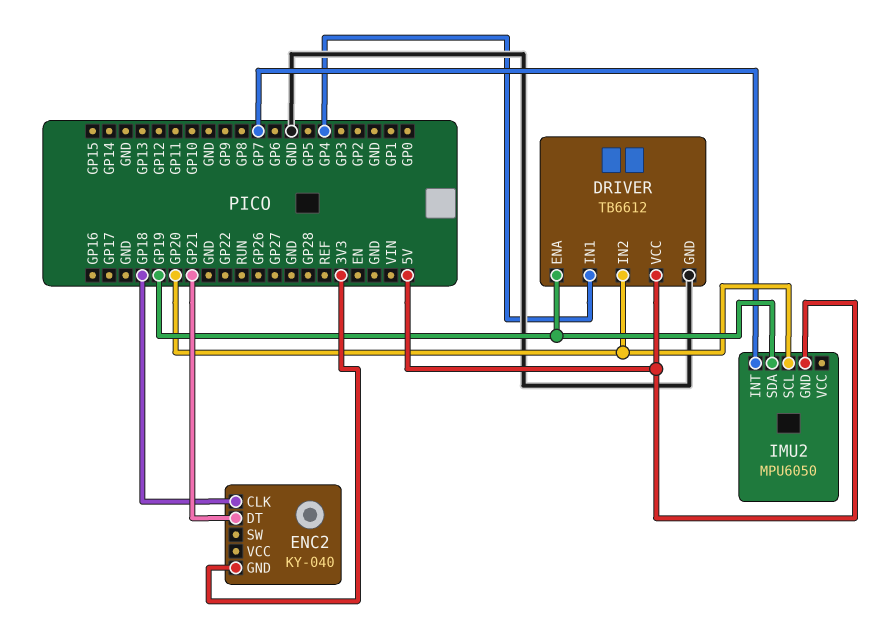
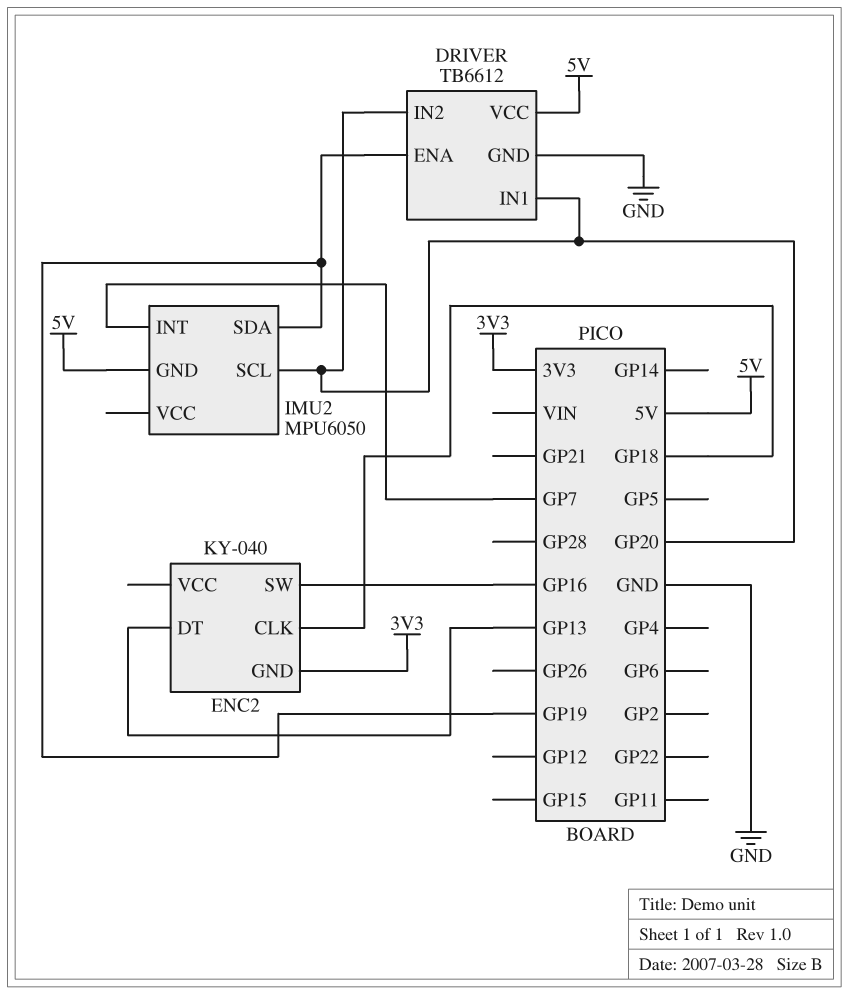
DRIVER pin IN1: GP4 -> GP20
ENC2 pin DT: GP21 -> GP13
ENC2 pin SW: none -> GP16

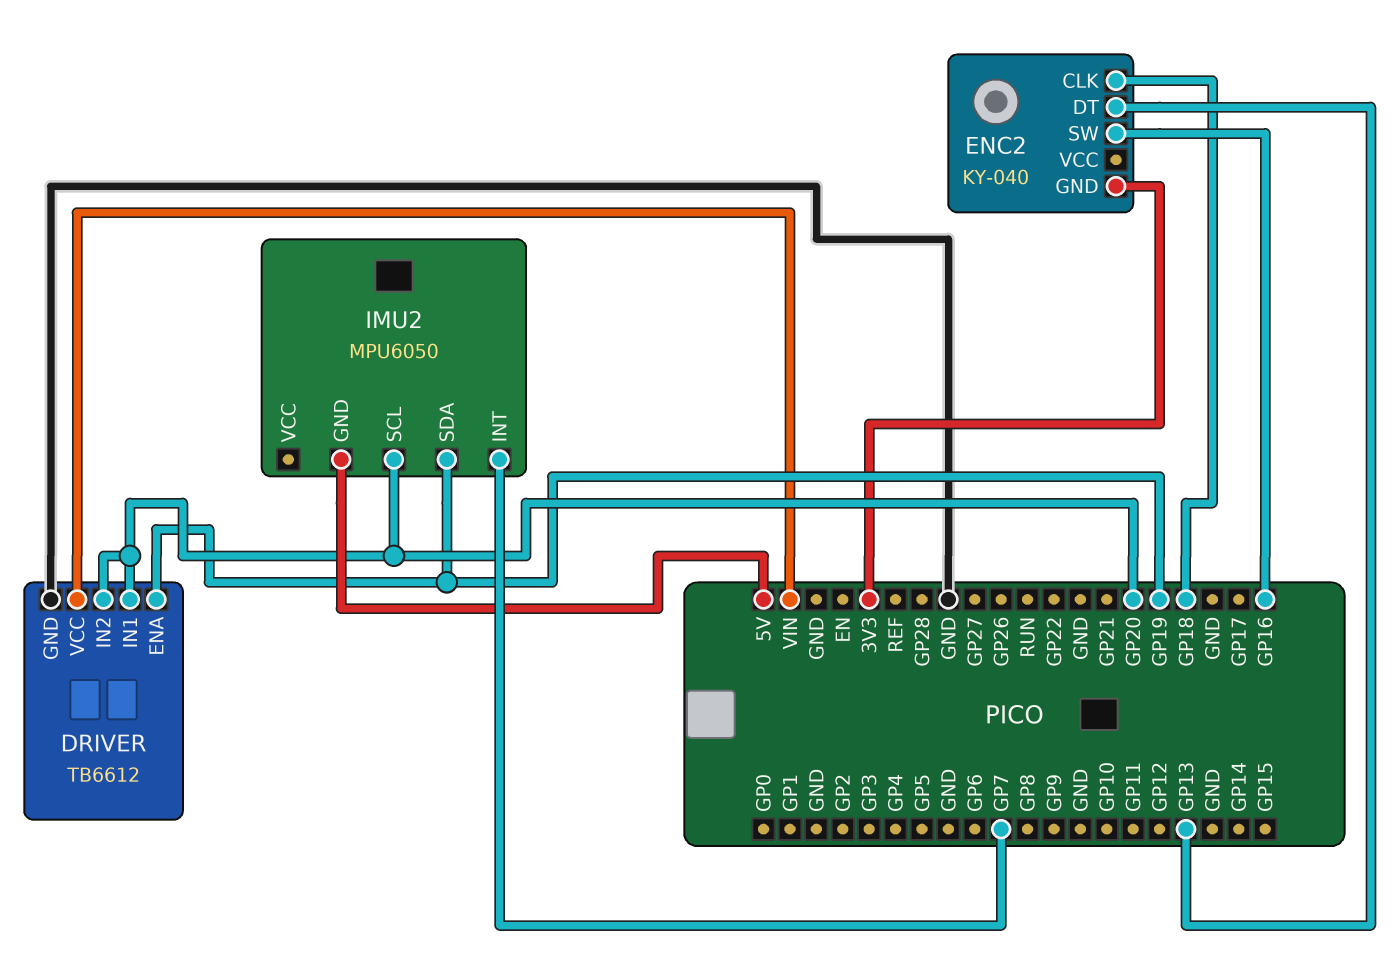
DRIVER pin VCC: 5V -> VIN

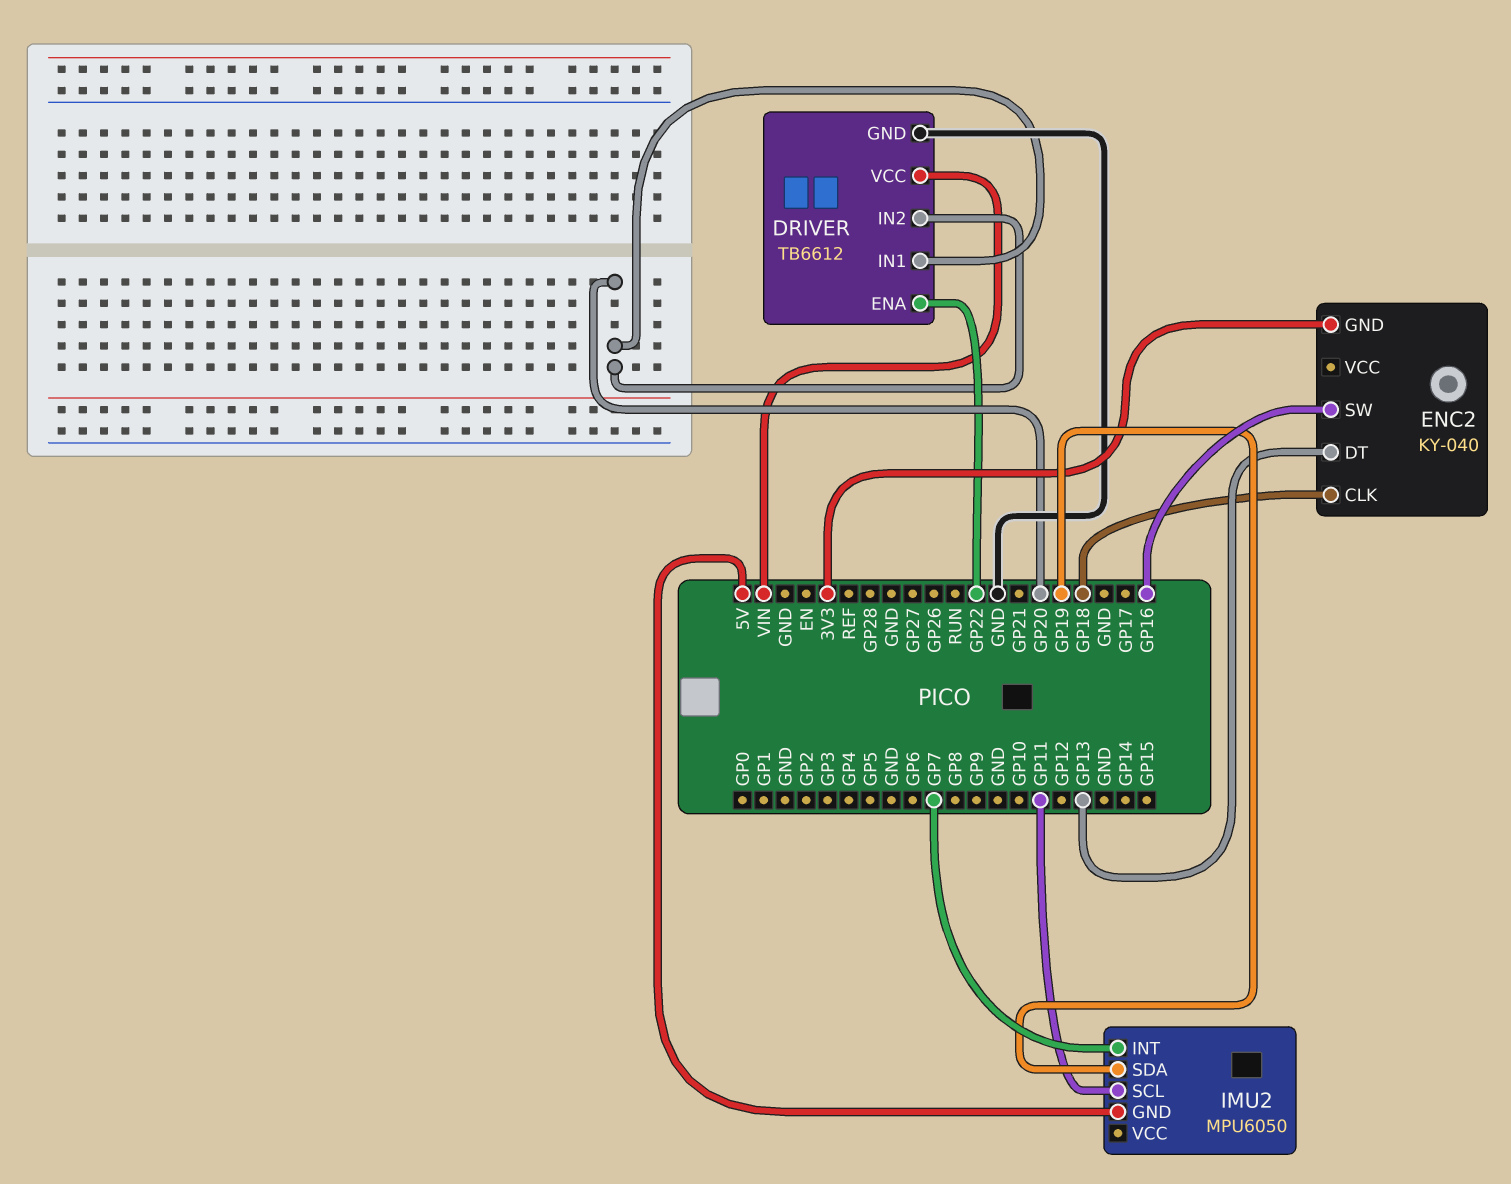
DRIVER pin ENA: GP19 -> GP22
IMU2 pin SCL: GP20 -> GP11

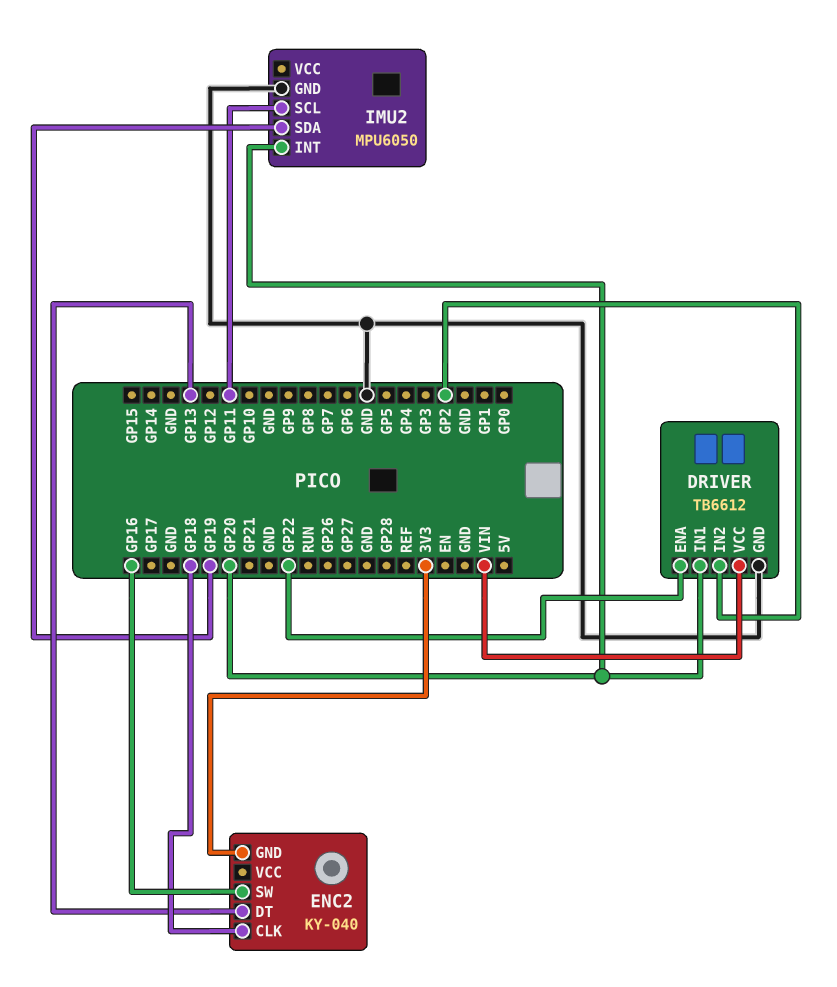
DRIVER pin IN2: GP20 -> GP2
IMU2 pin GND: 5V -> GND
IMU2 pin INT: GP7 -> GP20

